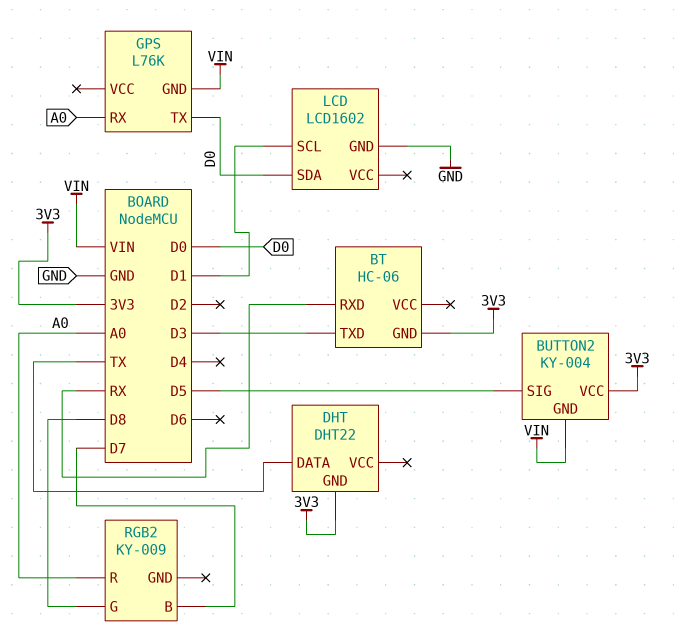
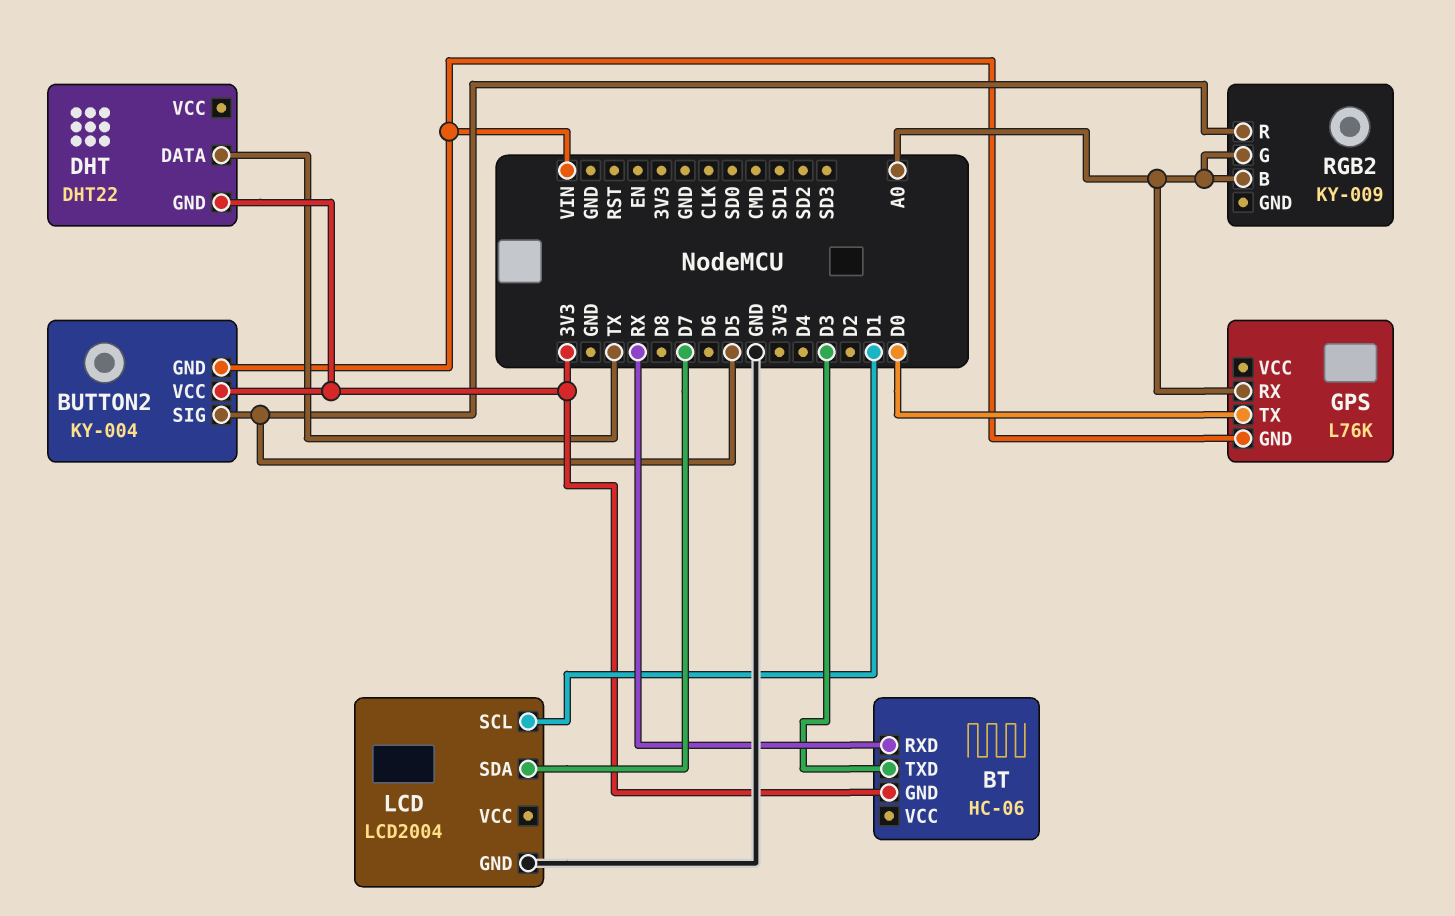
LCD: LCD1602 -> LCD2004
LCD pin SDA: D0 -> D7
RGB2 pin B: D7 -> A0
RGB2 pin G: D8 -> A0
RGB2 pin R: A0 -> D5

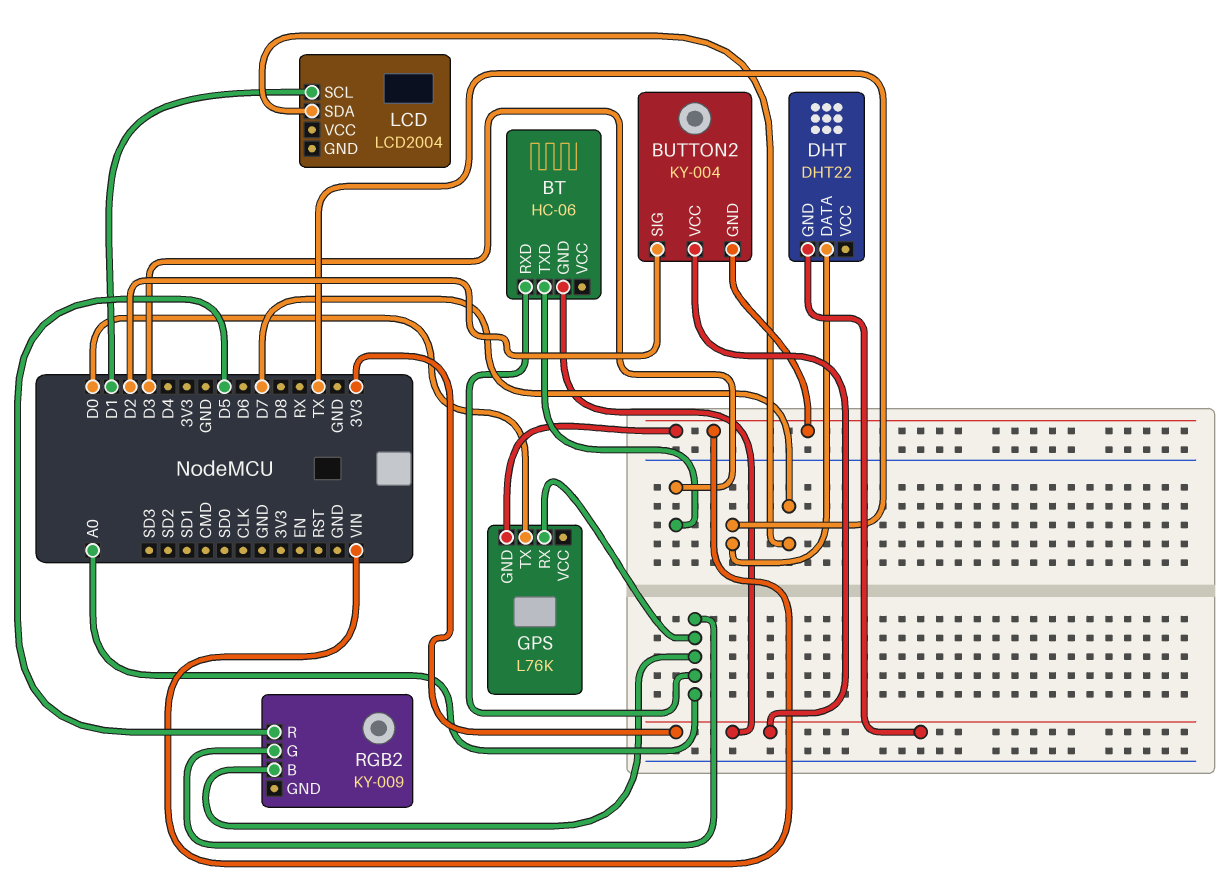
BT pin RXD: RX -> A0
BUTTON2 pin SIG: D5 -> D2
LCD pin GND: GND -> none

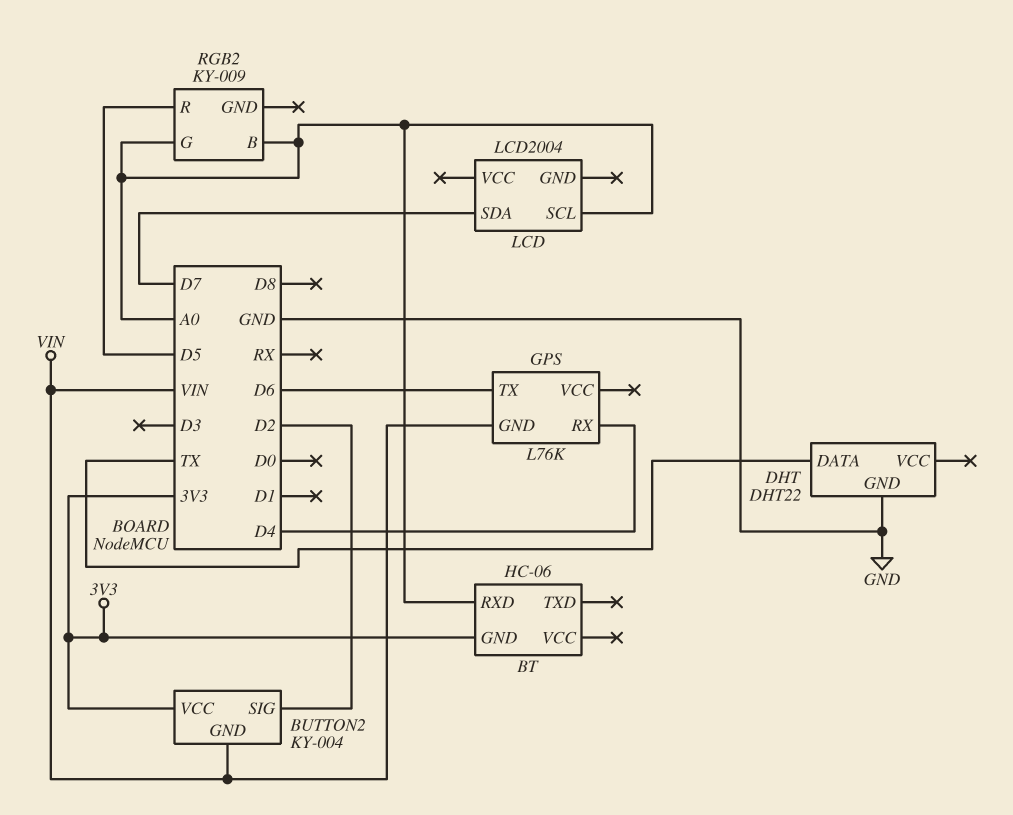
BT pin TXD: D3 -> none
DHT pin GND: 3V3 -> GND
GPS pin RX: A0 -> D4
GPS pin TX: D0 -> D6
LCD pin SCL: D1 -> A0

